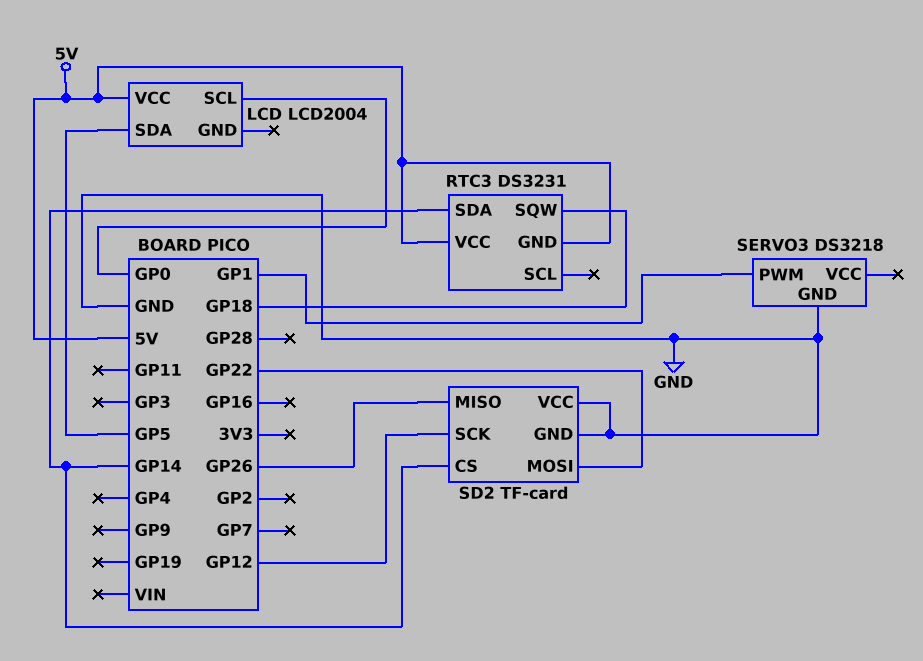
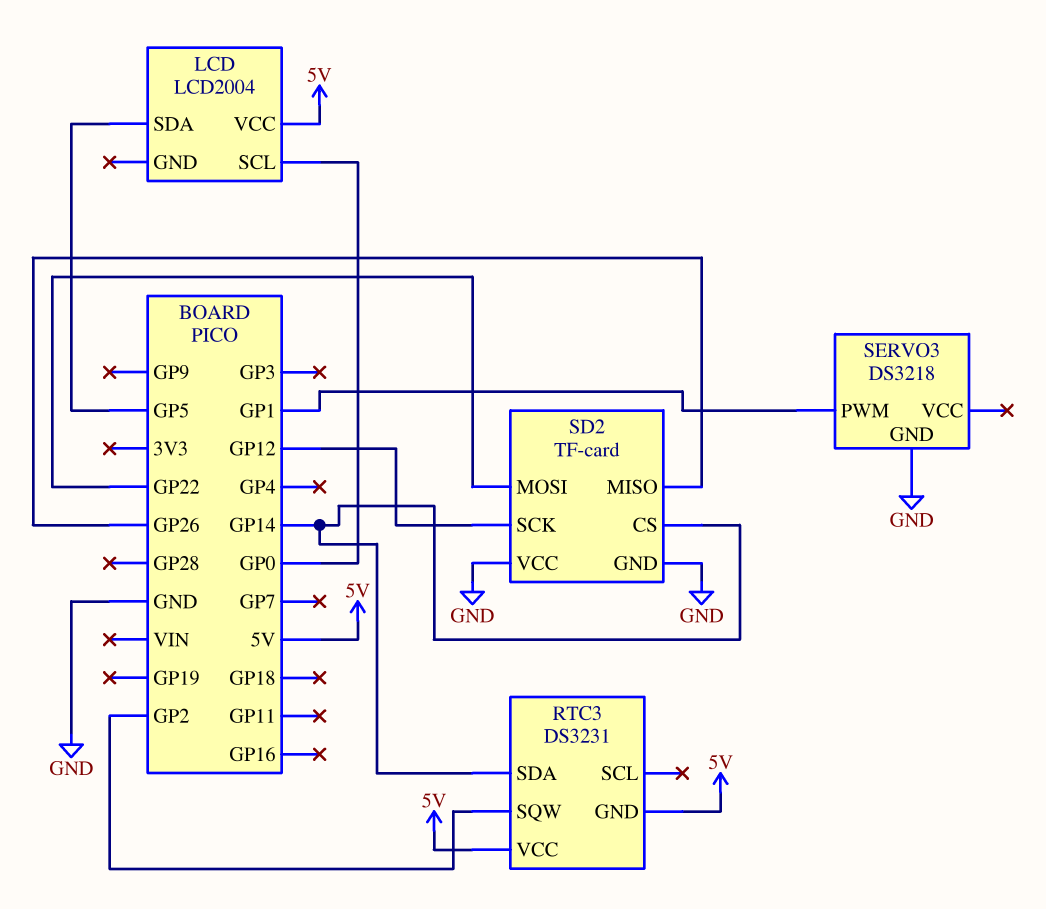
RTC3 pin SQW: GP18 -> GP2

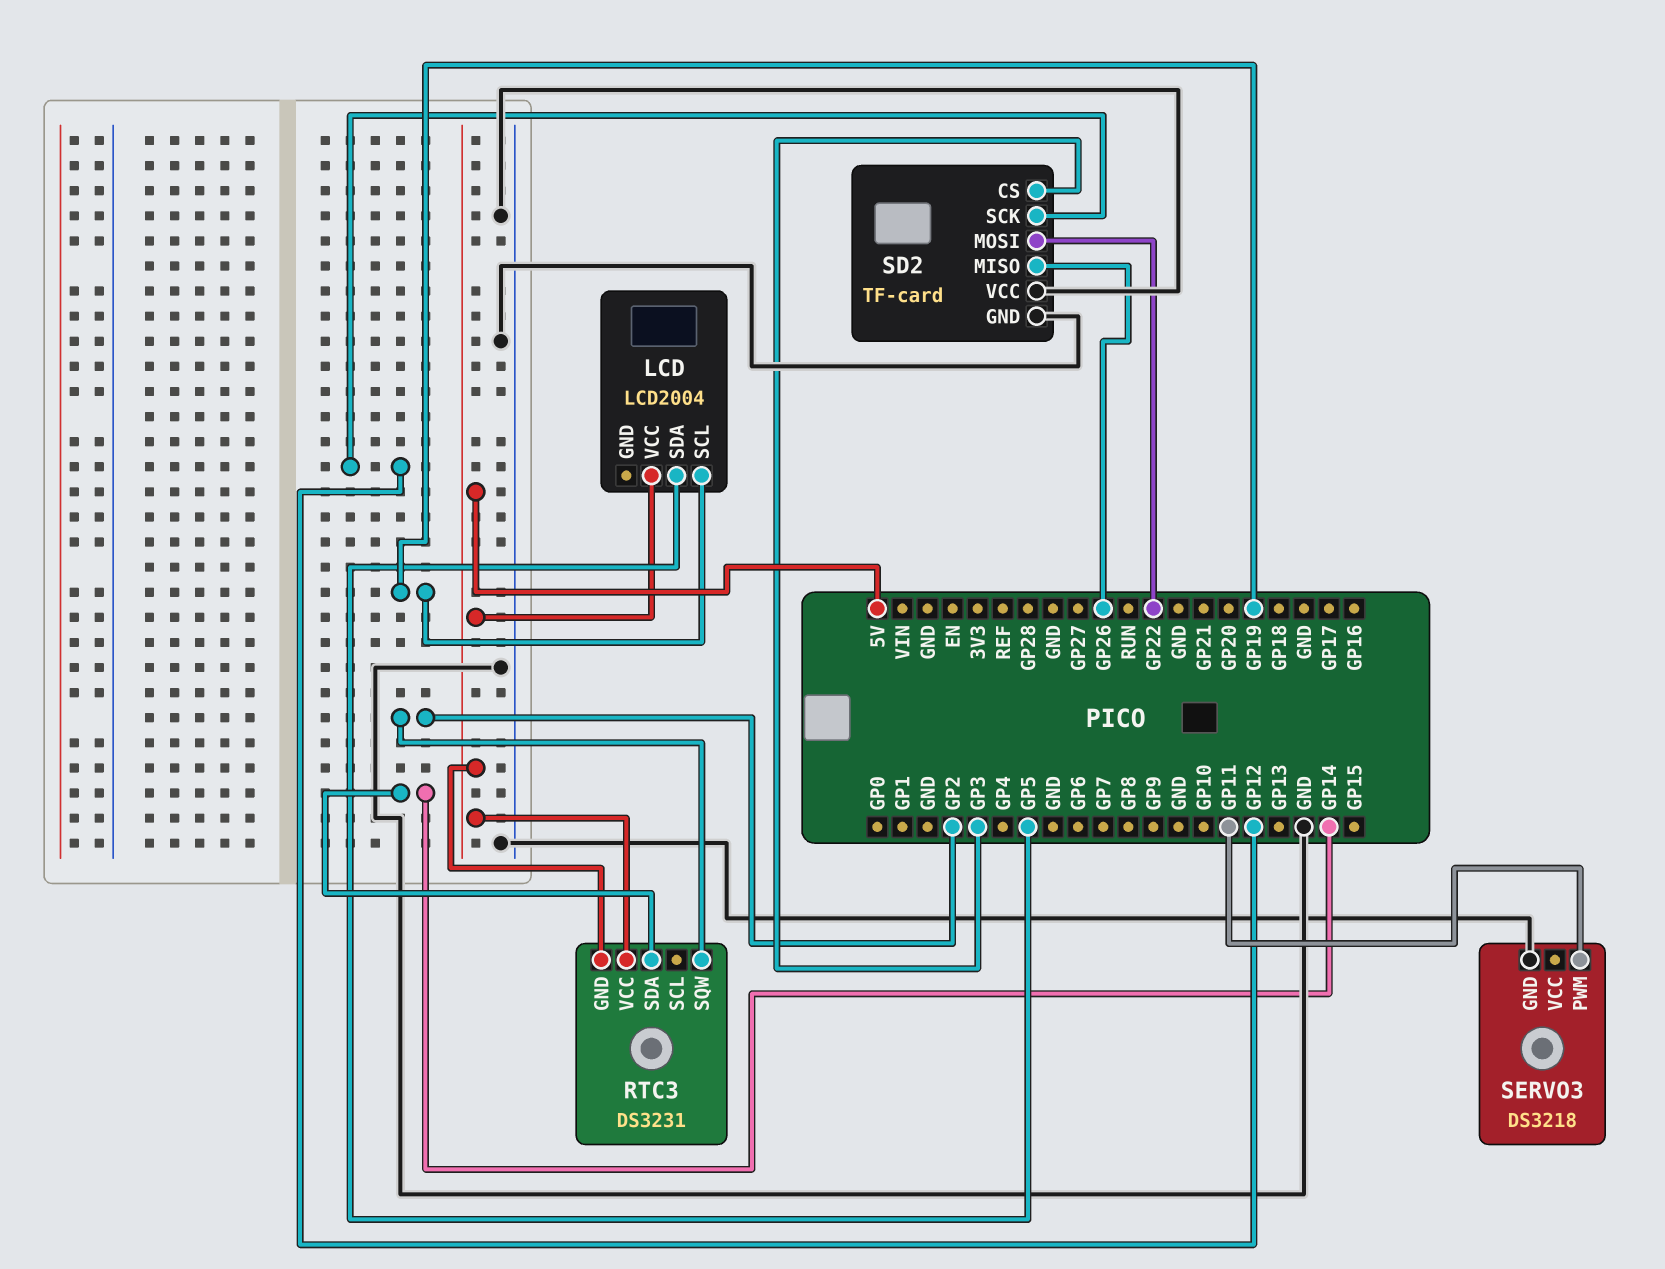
LCD pin SCL: GP0 -> GP19
SD2 pin CS: GP14 -> GP3
SERVO3 pin PWM: GP1 -> GP11

